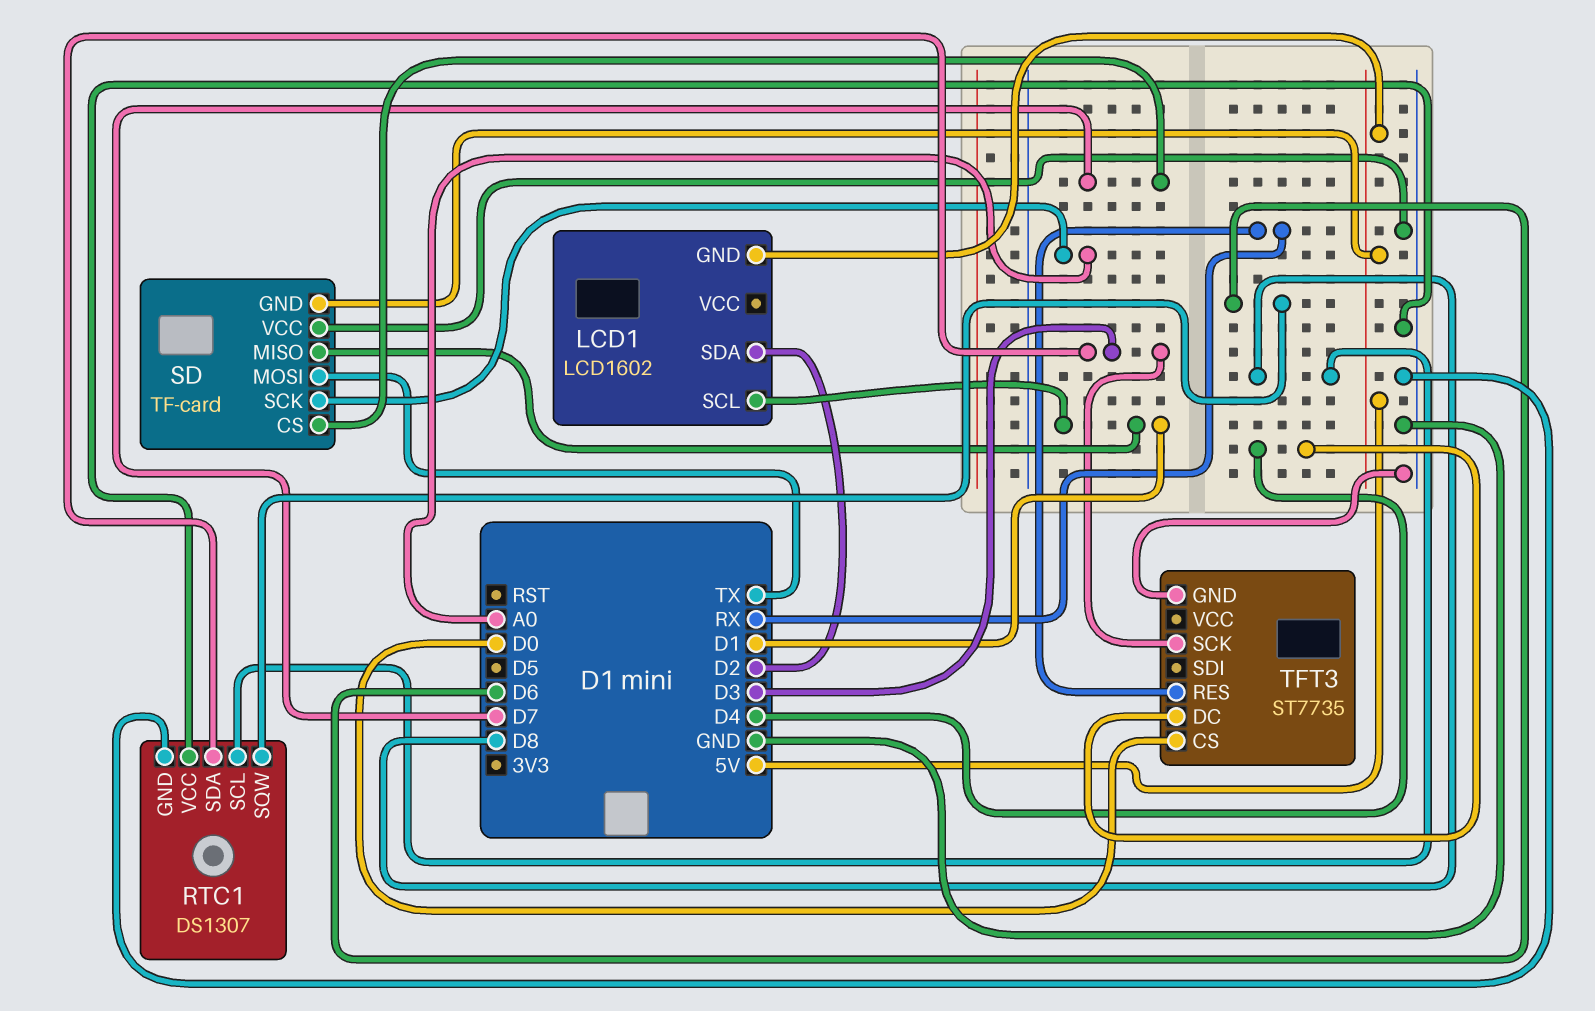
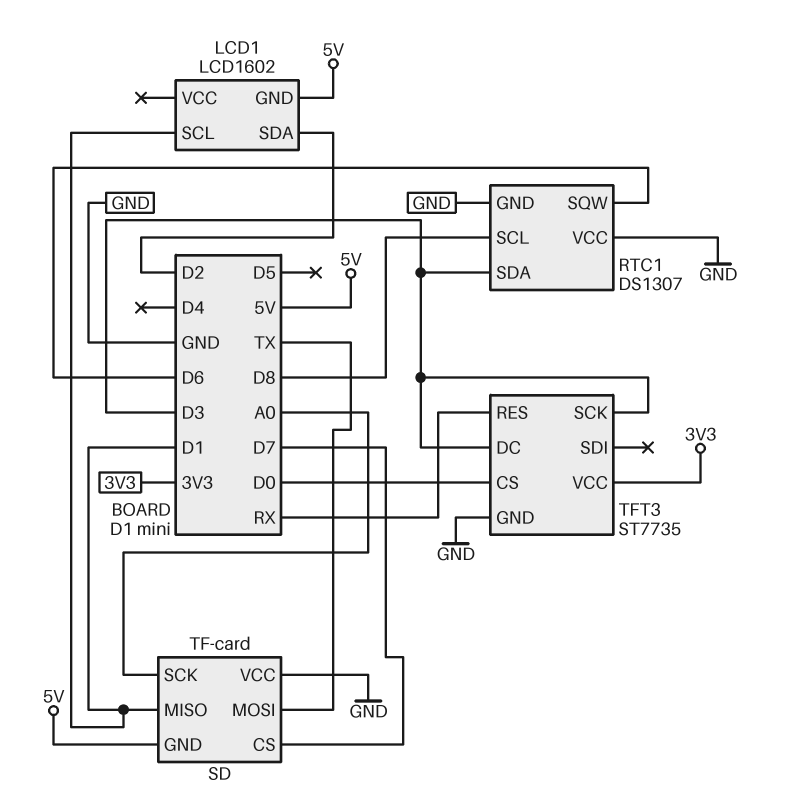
TFT3 pin DC: D4 -> D3
TFT3 pin VCC: none -> 3V3

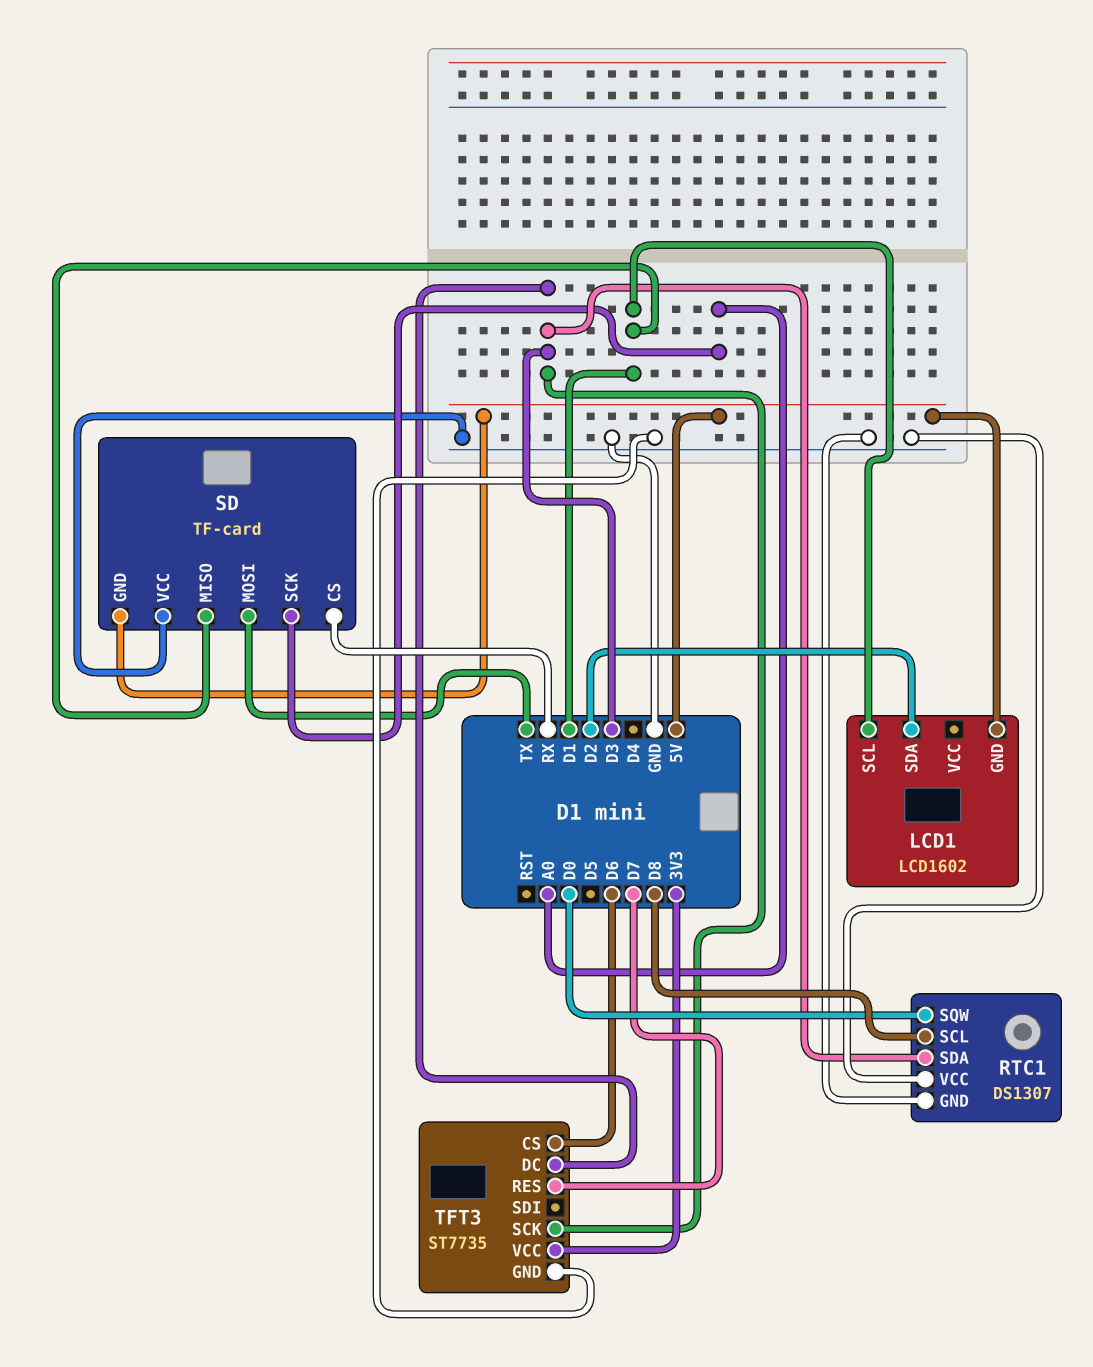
RTC1 pin SQW: D6 -> D0
SD pin CS: D7 -> RX
TFT3 pin CS: D0 -> D6
TFT3 pin RES: RX -> D7

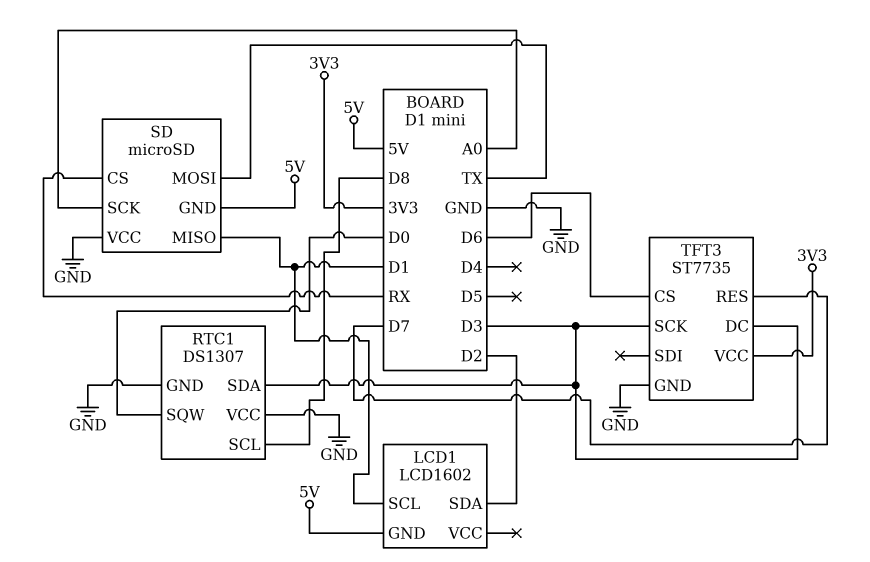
SD: TF-card -> microSD

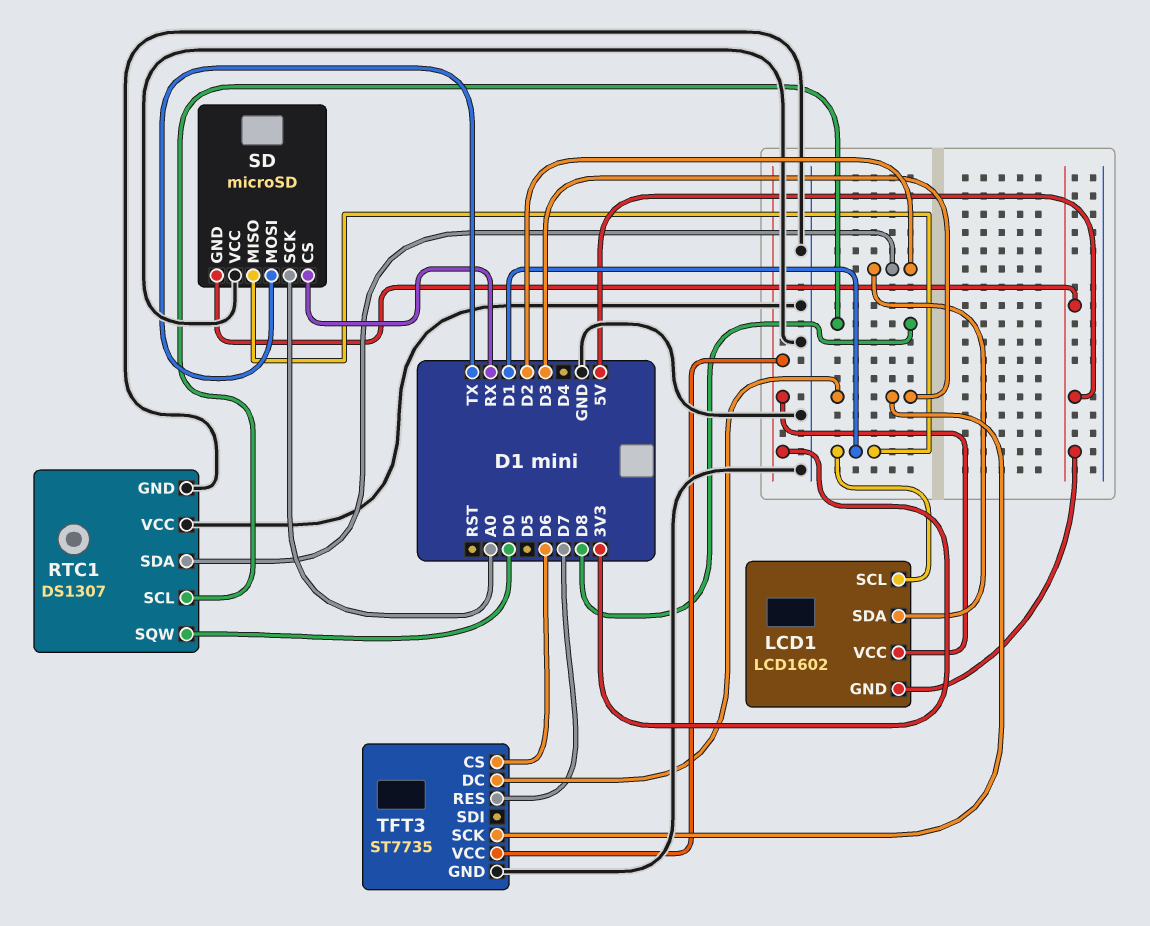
LCD1 pin VCC: none -> 3V3
RTC1 pin SDA: D3 -> D2

